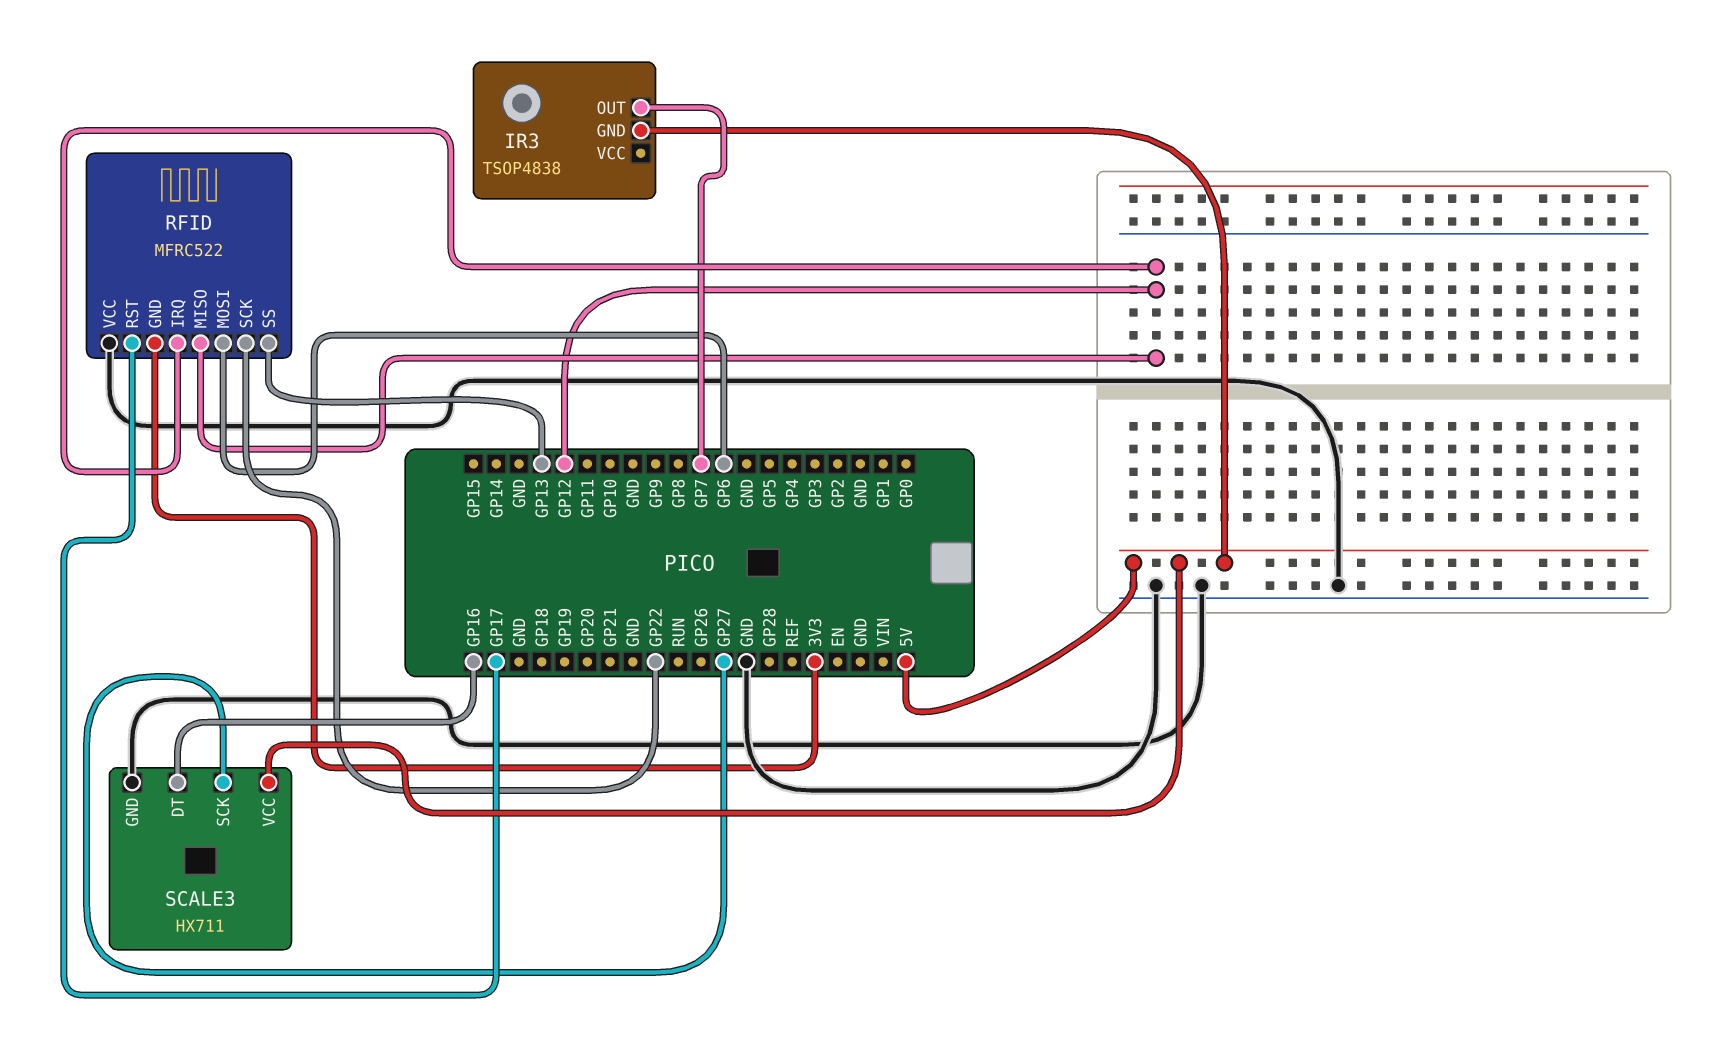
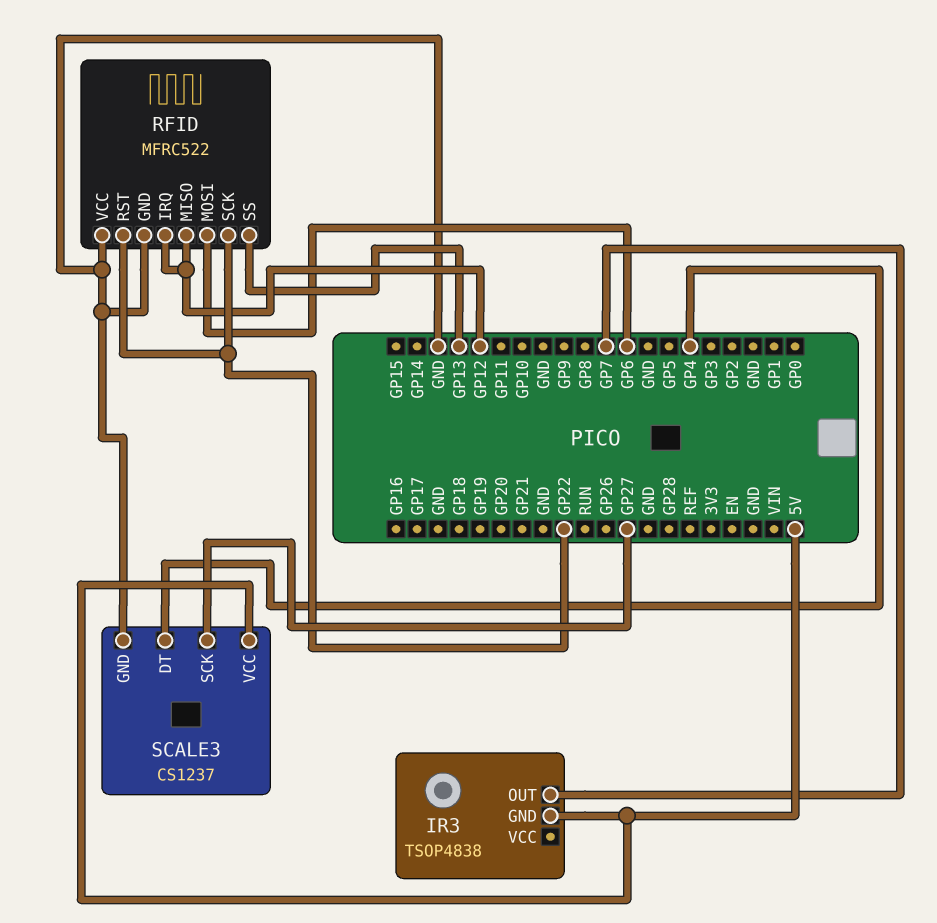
RFID pin GND: 3V3 -> GND
RFID pin RST: GP17 -> GP22
SCALE3: HX711 -> CS1237
SCALE3 pin DT: GP16 -> GP4

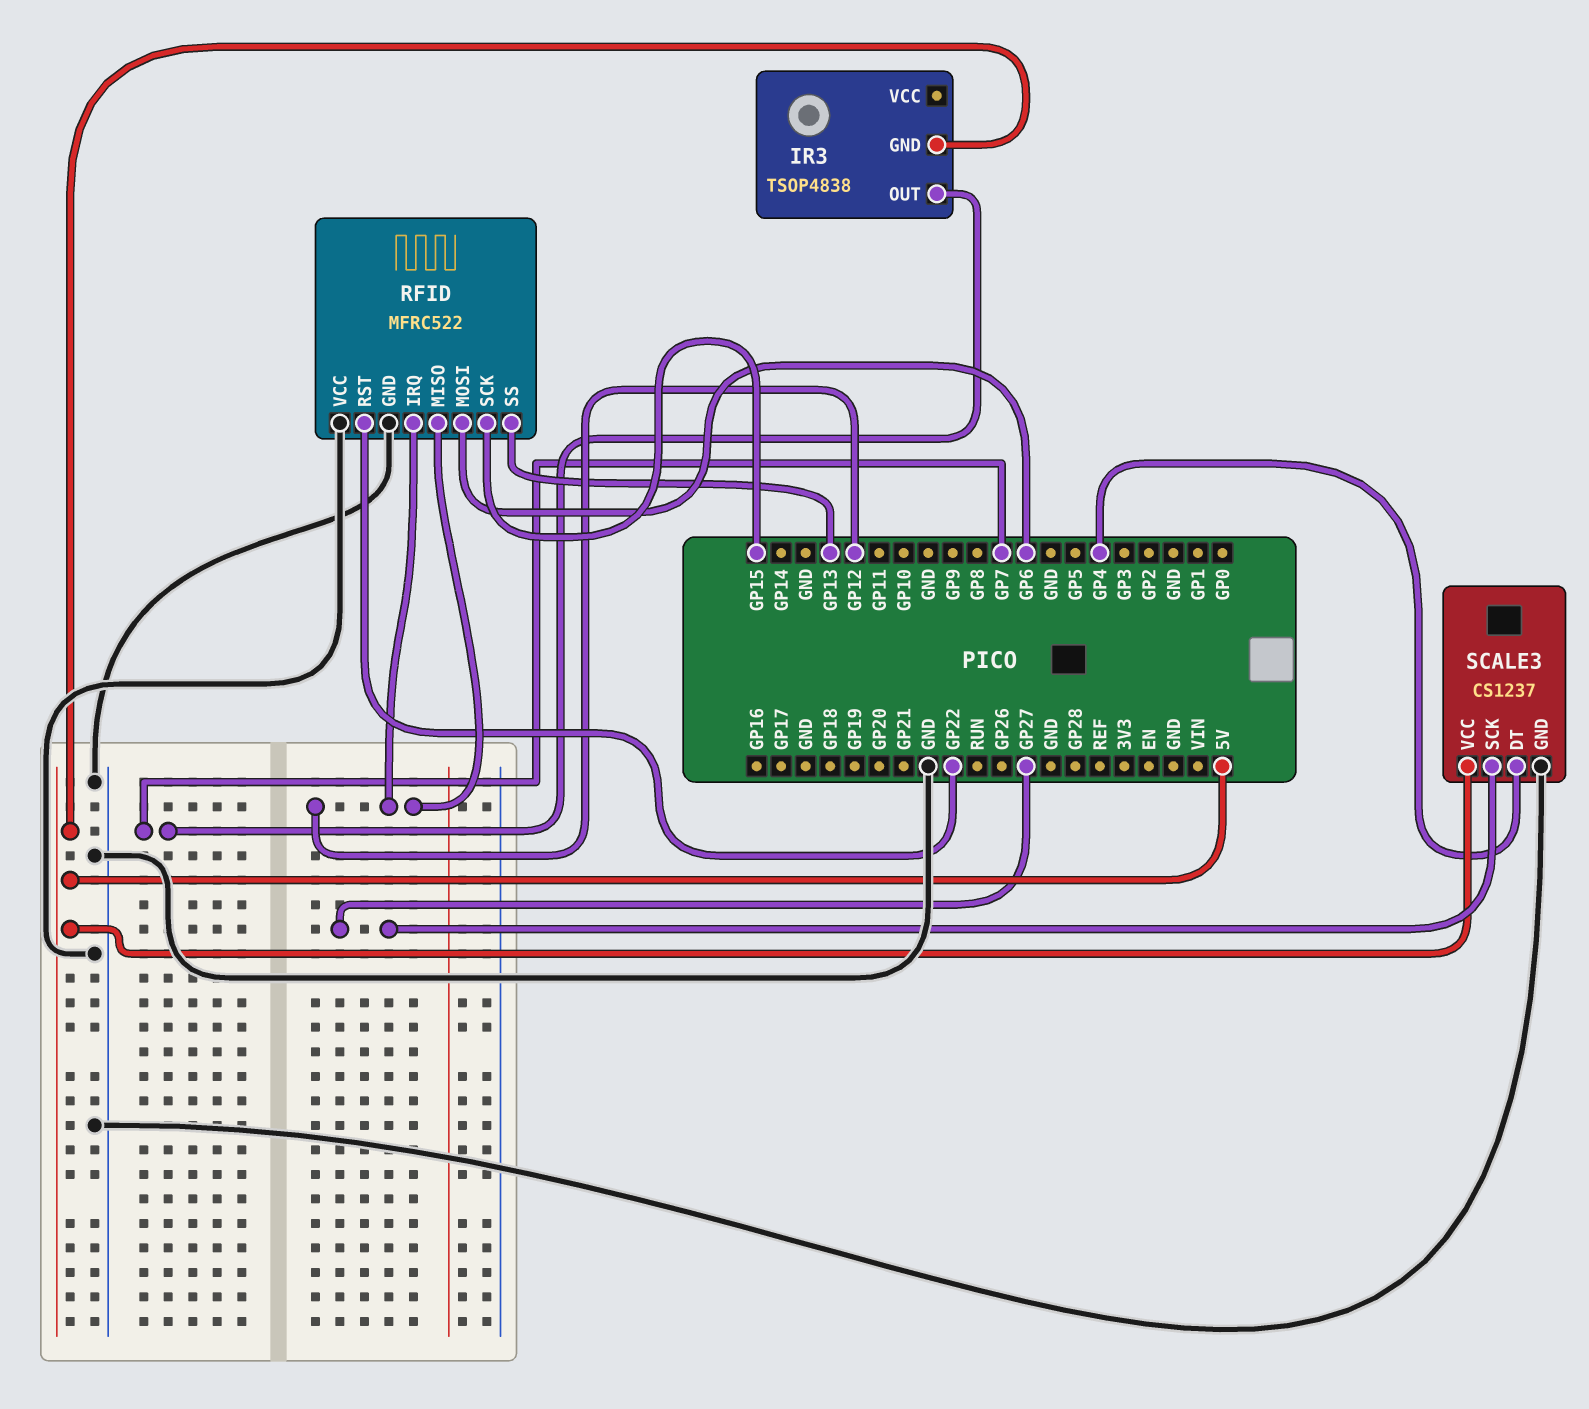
RFID pin SCK: GP22 -> GP15

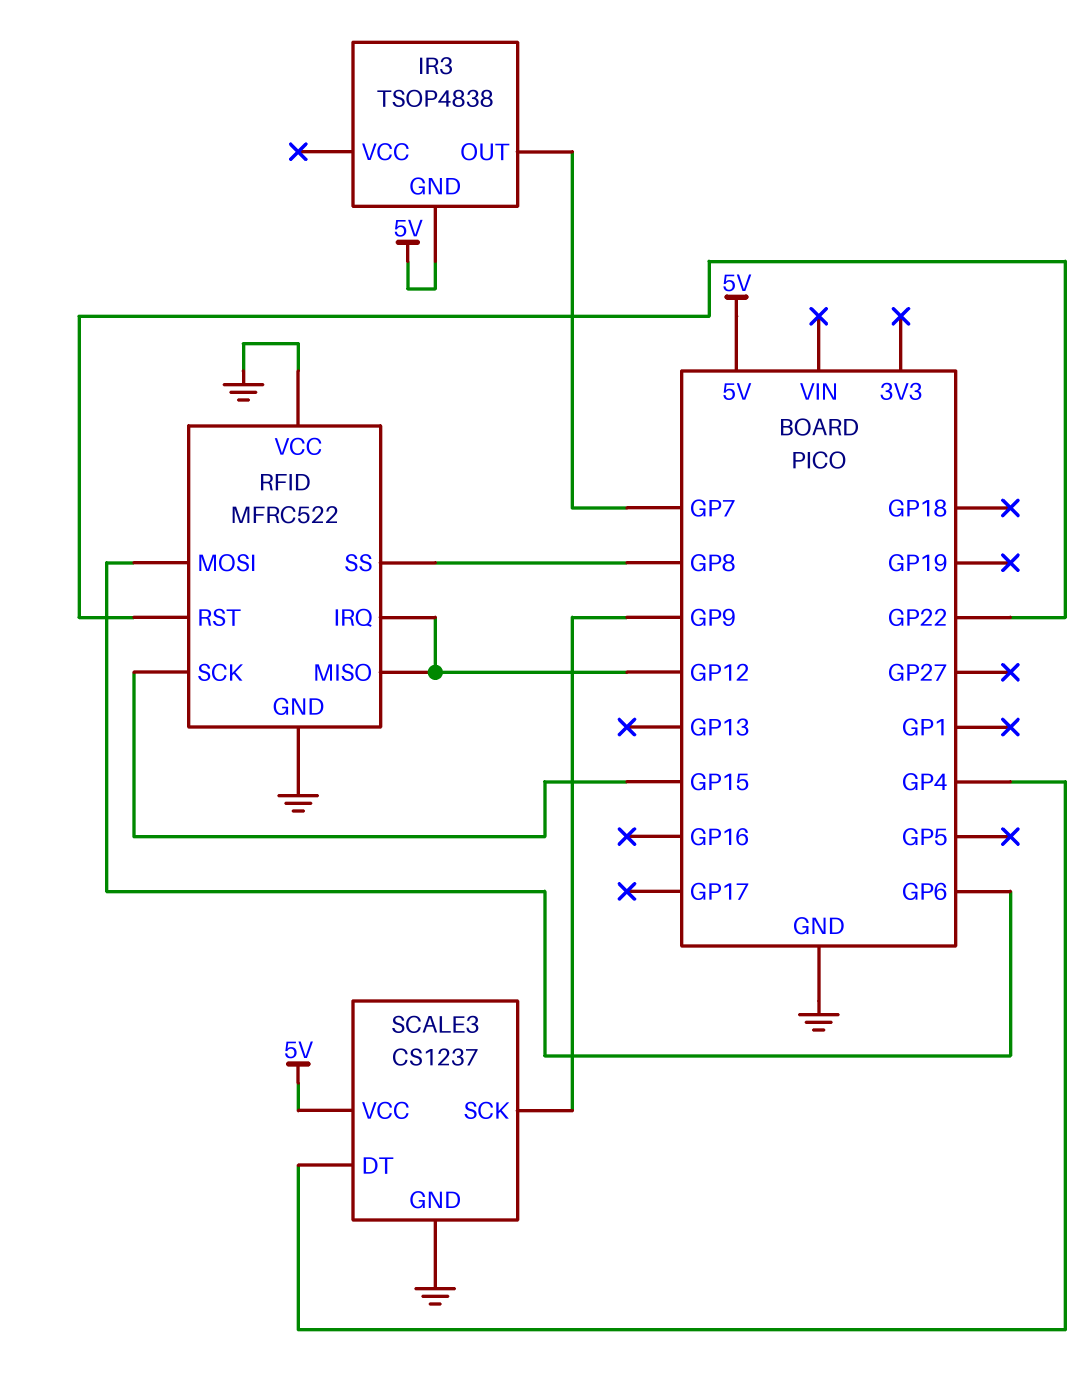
RFID pin SS: GP13 -> GP8
SCALE3 pin SCK: GP27 -> GP9

